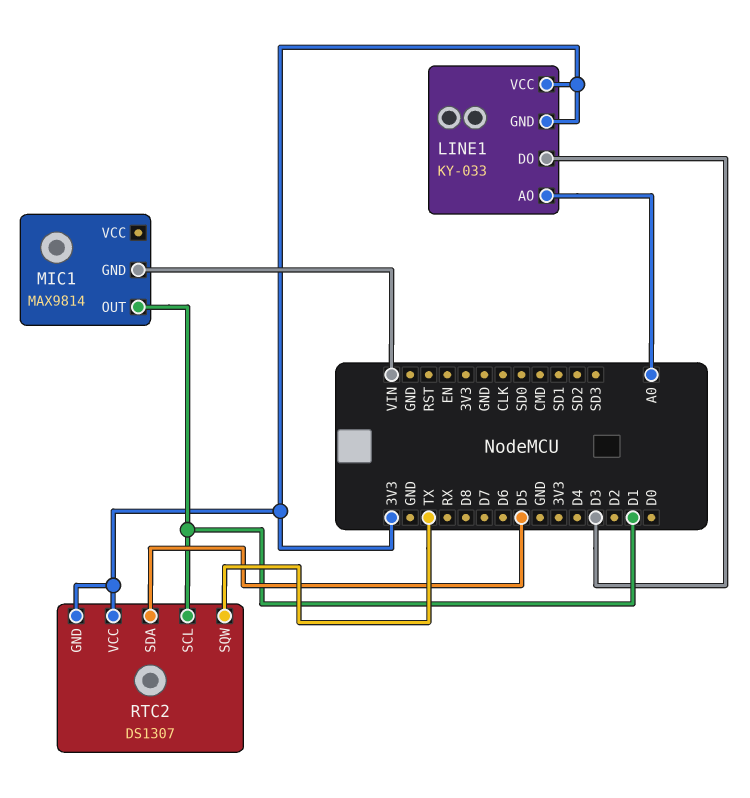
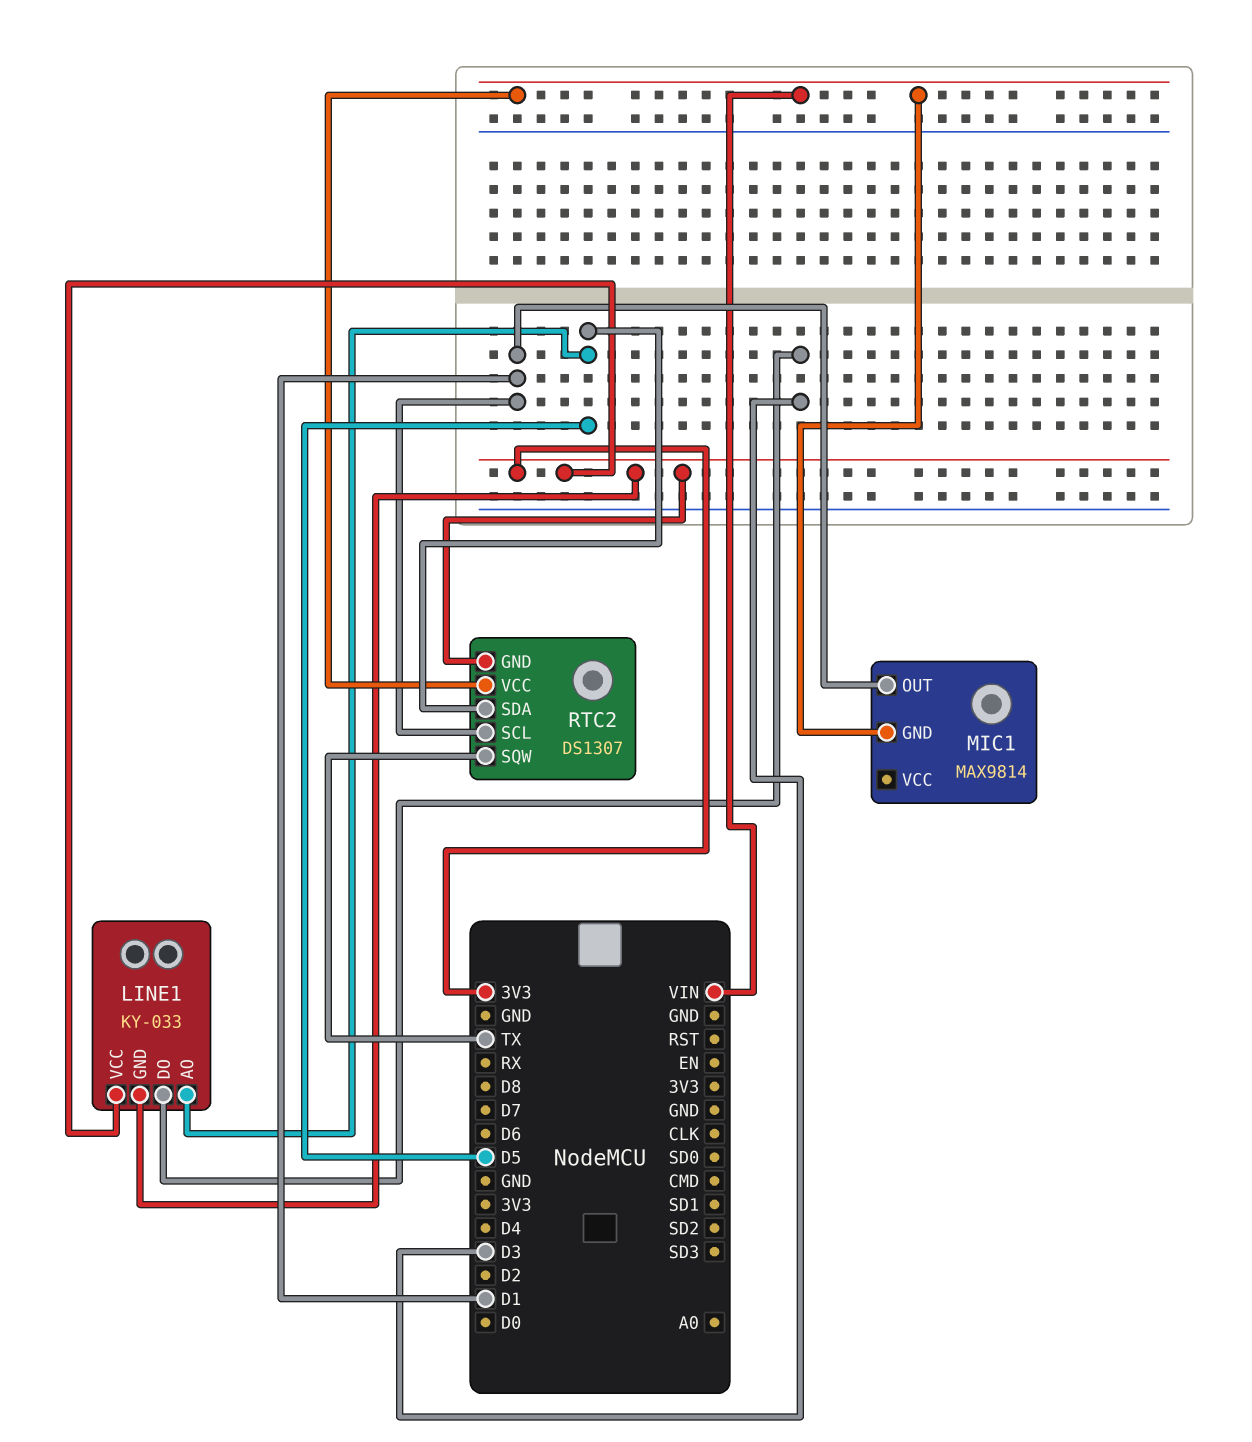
LINE1 pin AO: A0 -> D5
RTC2 pin VCC: 3V3 -> VIN

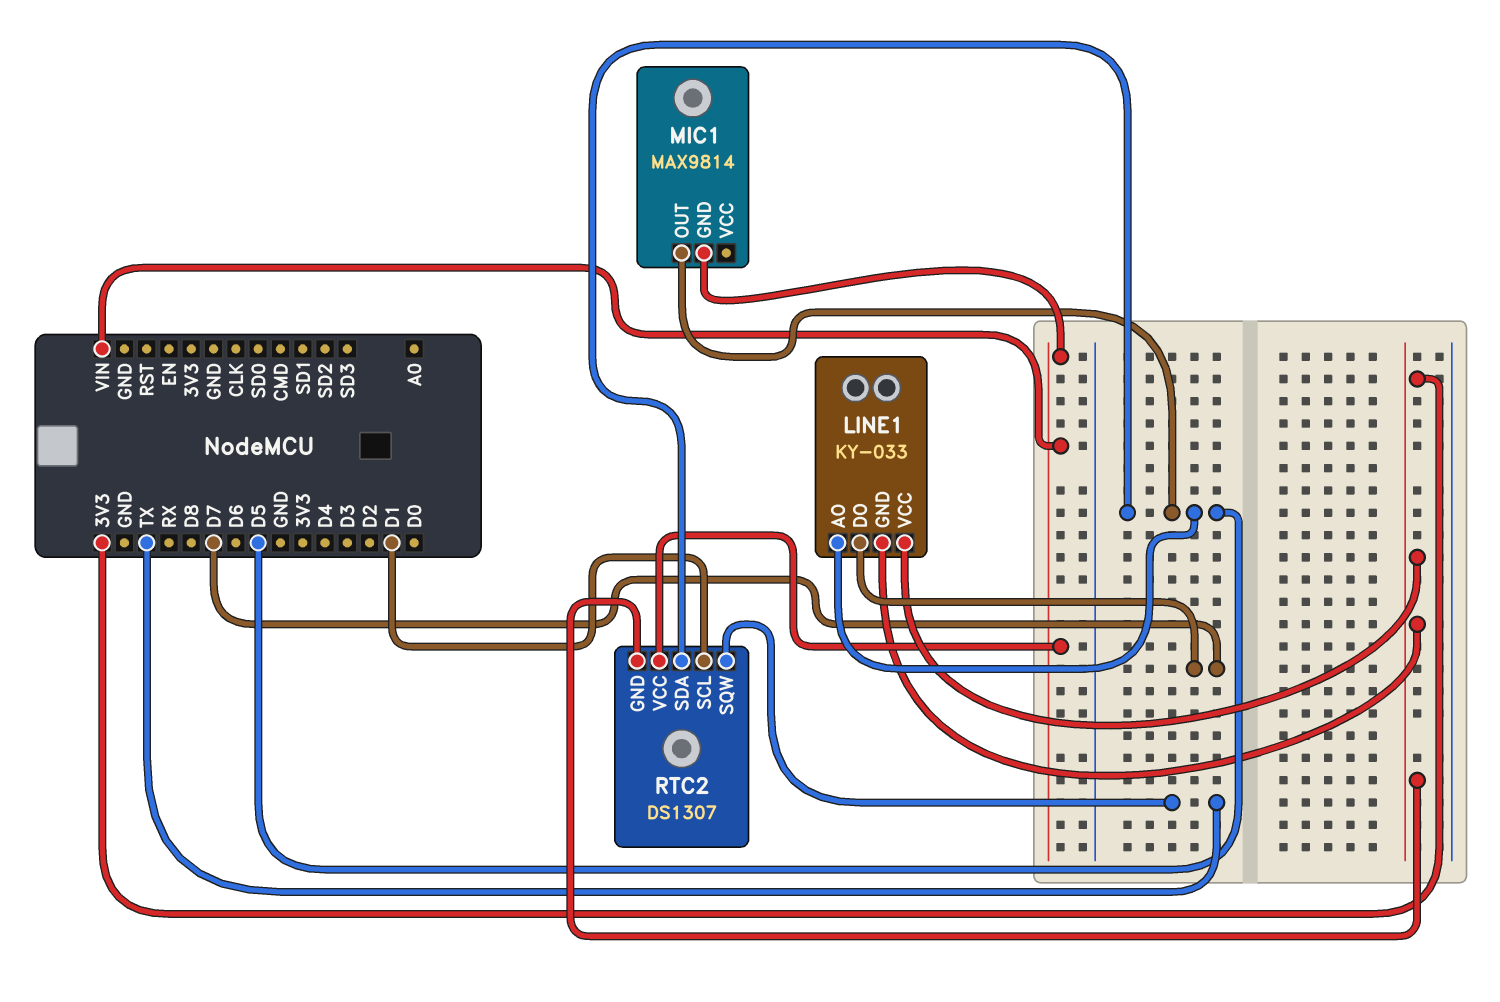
LINE1 pin DO: D3 -> D7
MIC1 pin OUT: D1 -> D5

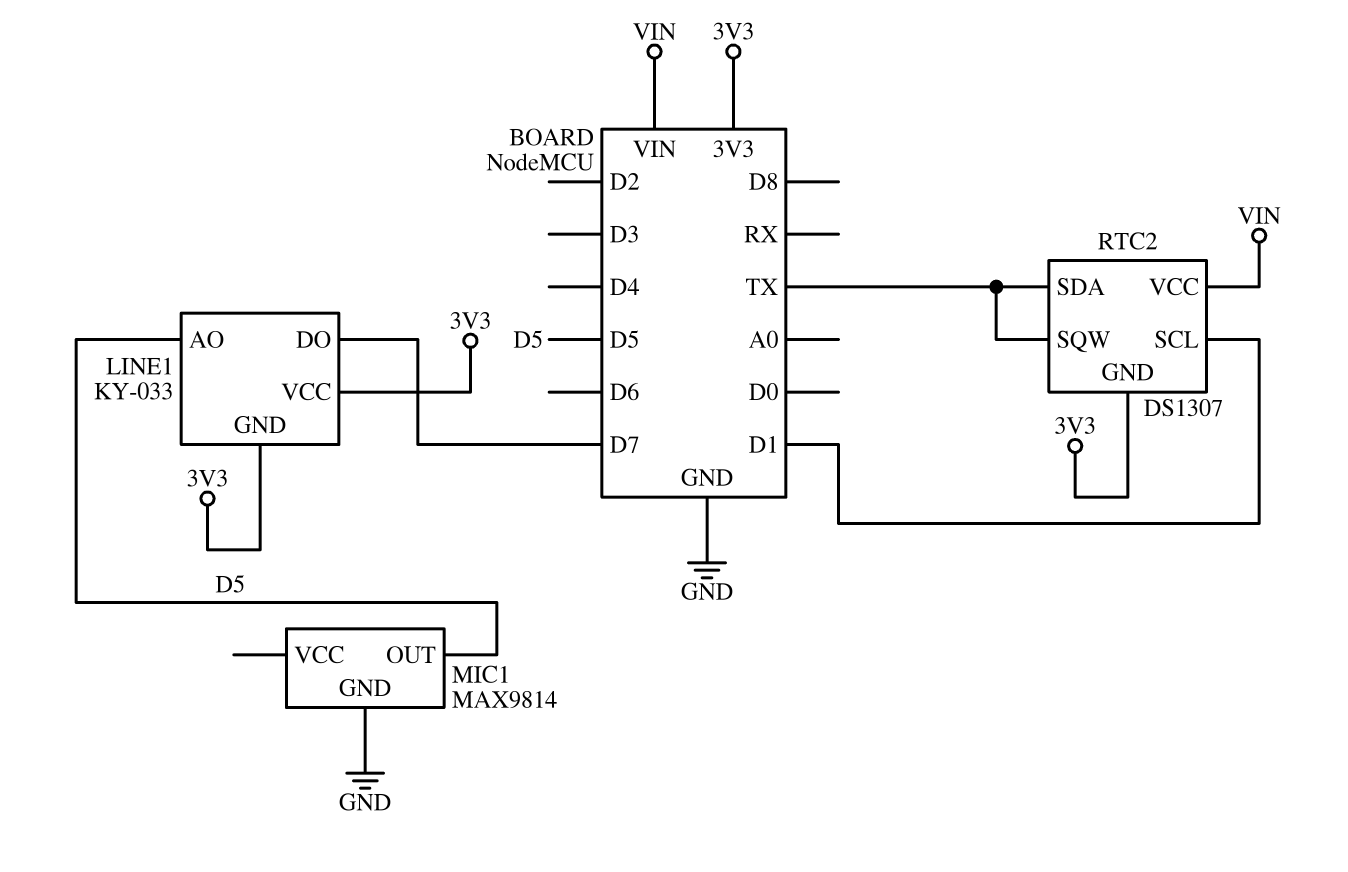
MIC1 pin GND: VIN -> GND
RTC2 pin SDA: D5 -> TX

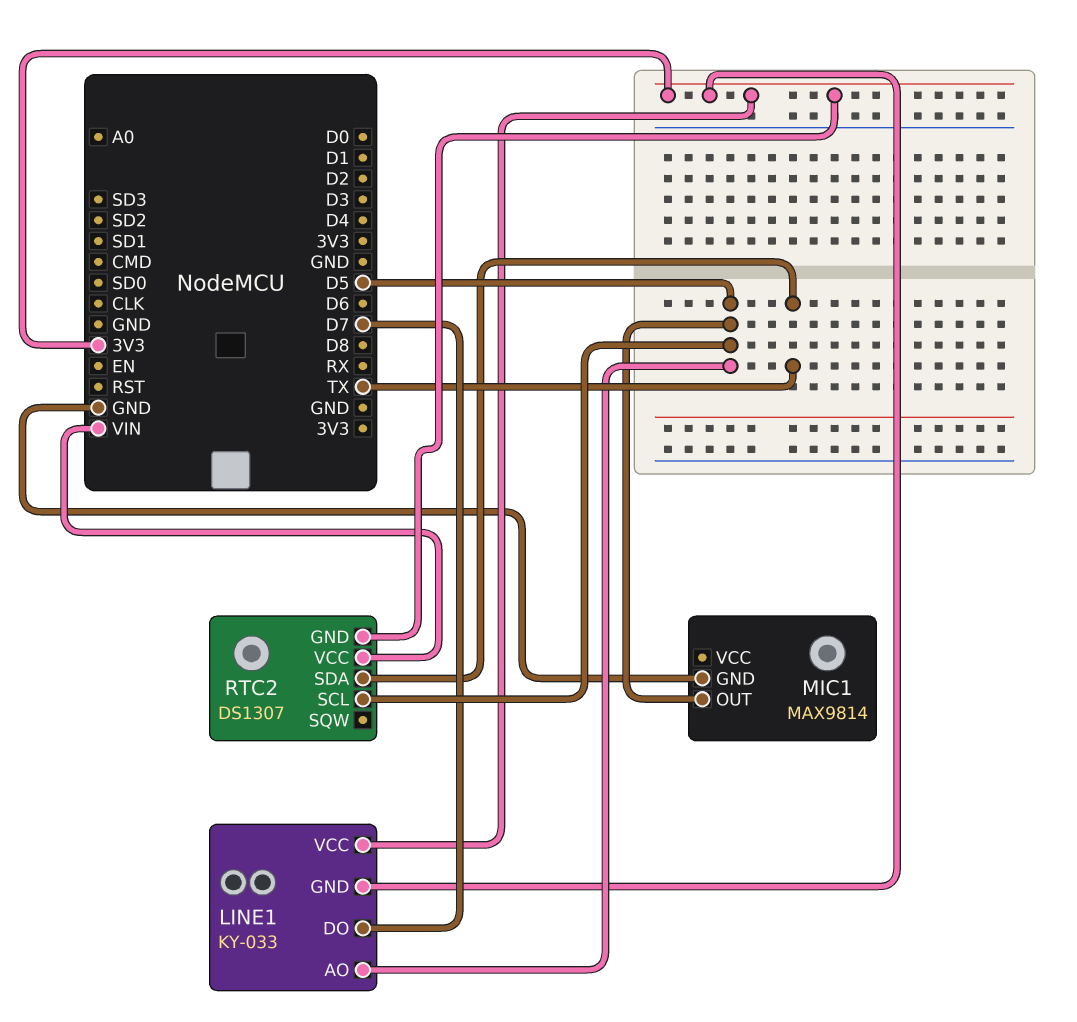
RTC2 pin SCL: D1 -> D5
RTC2 pin SQW: TX -> none

